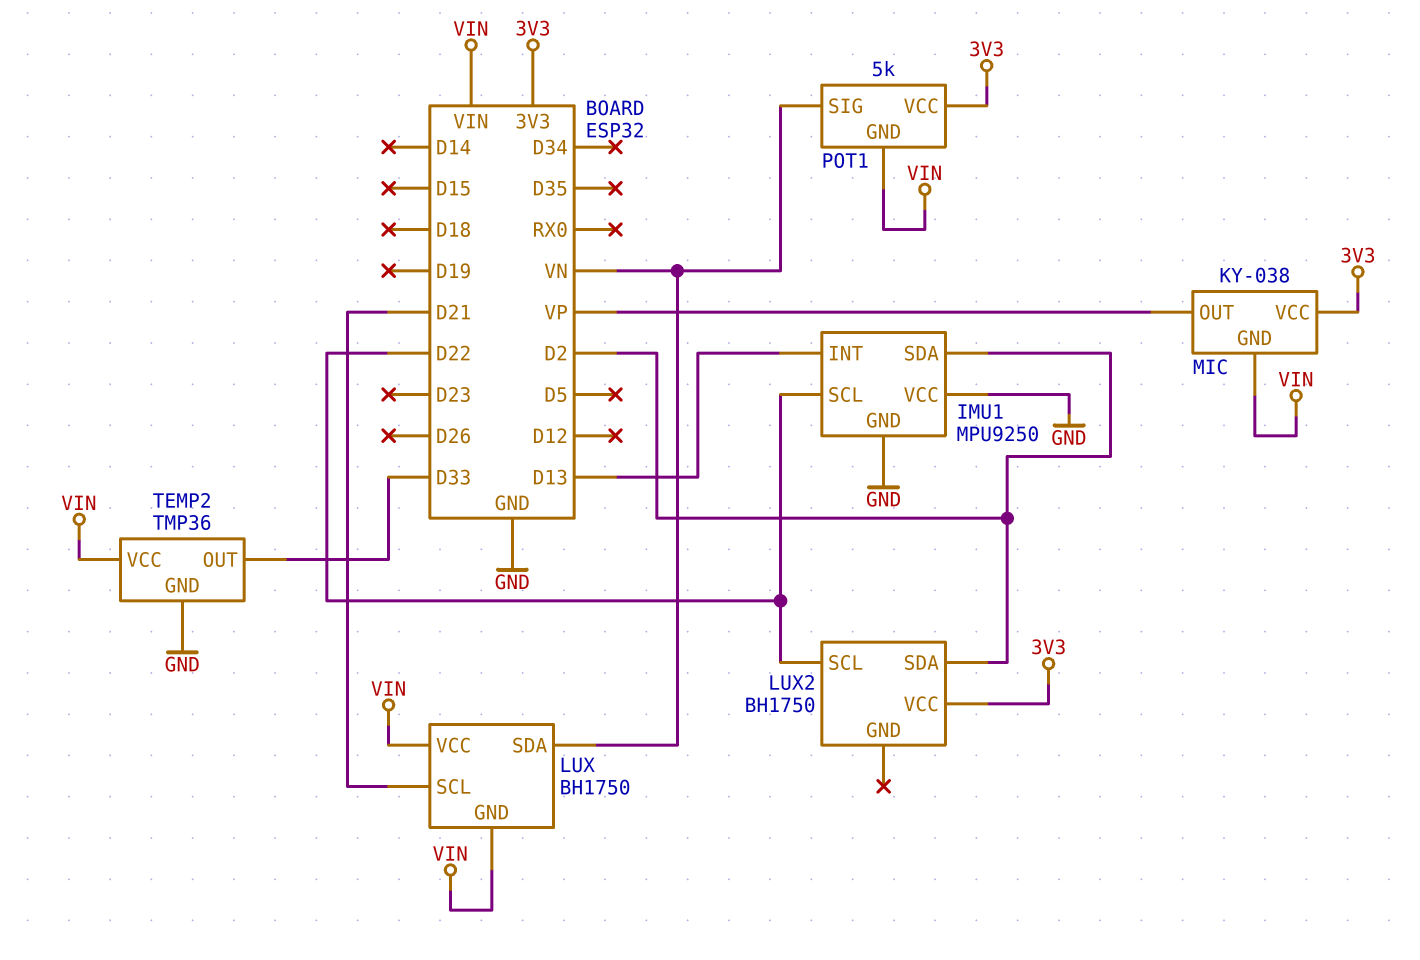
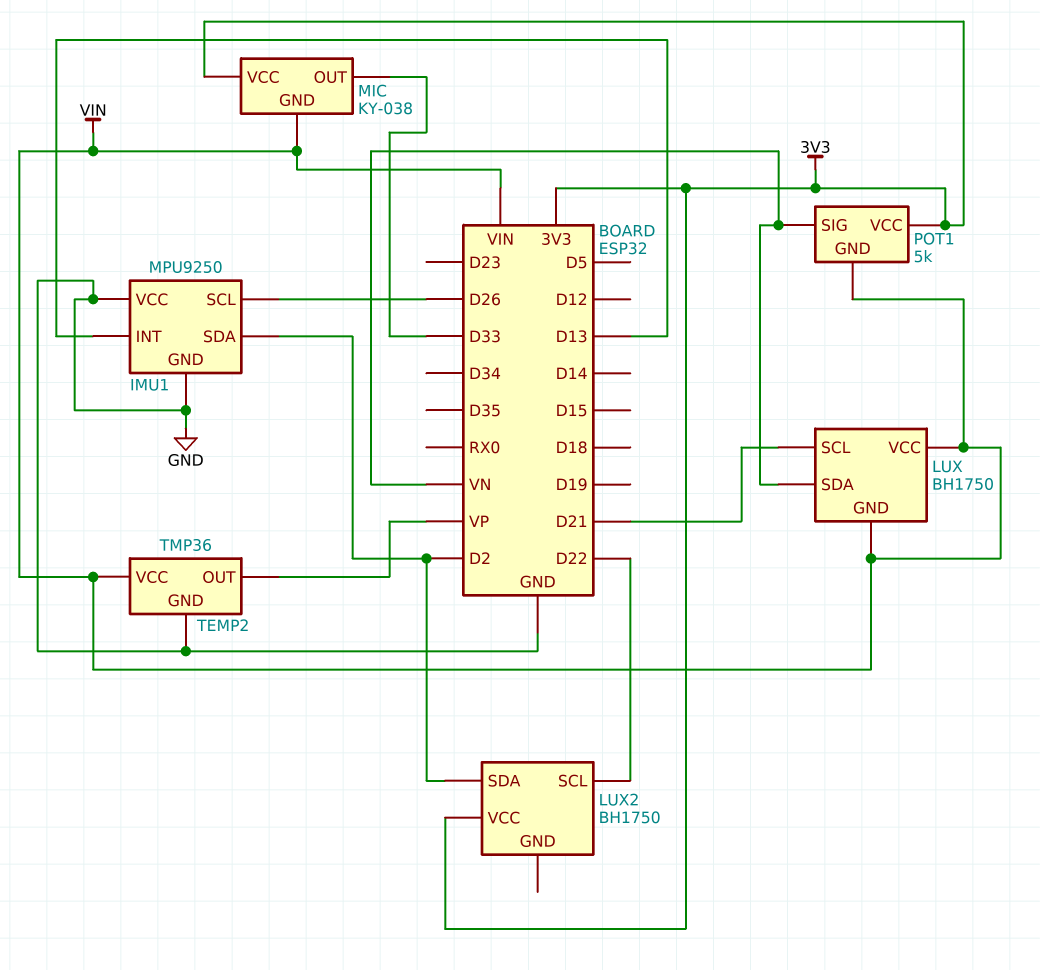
IMU1 pin SCL: D22 -> D26
MIC pin OUT: VP -> D33
TEMP2 pin OUT: D33 -> VP

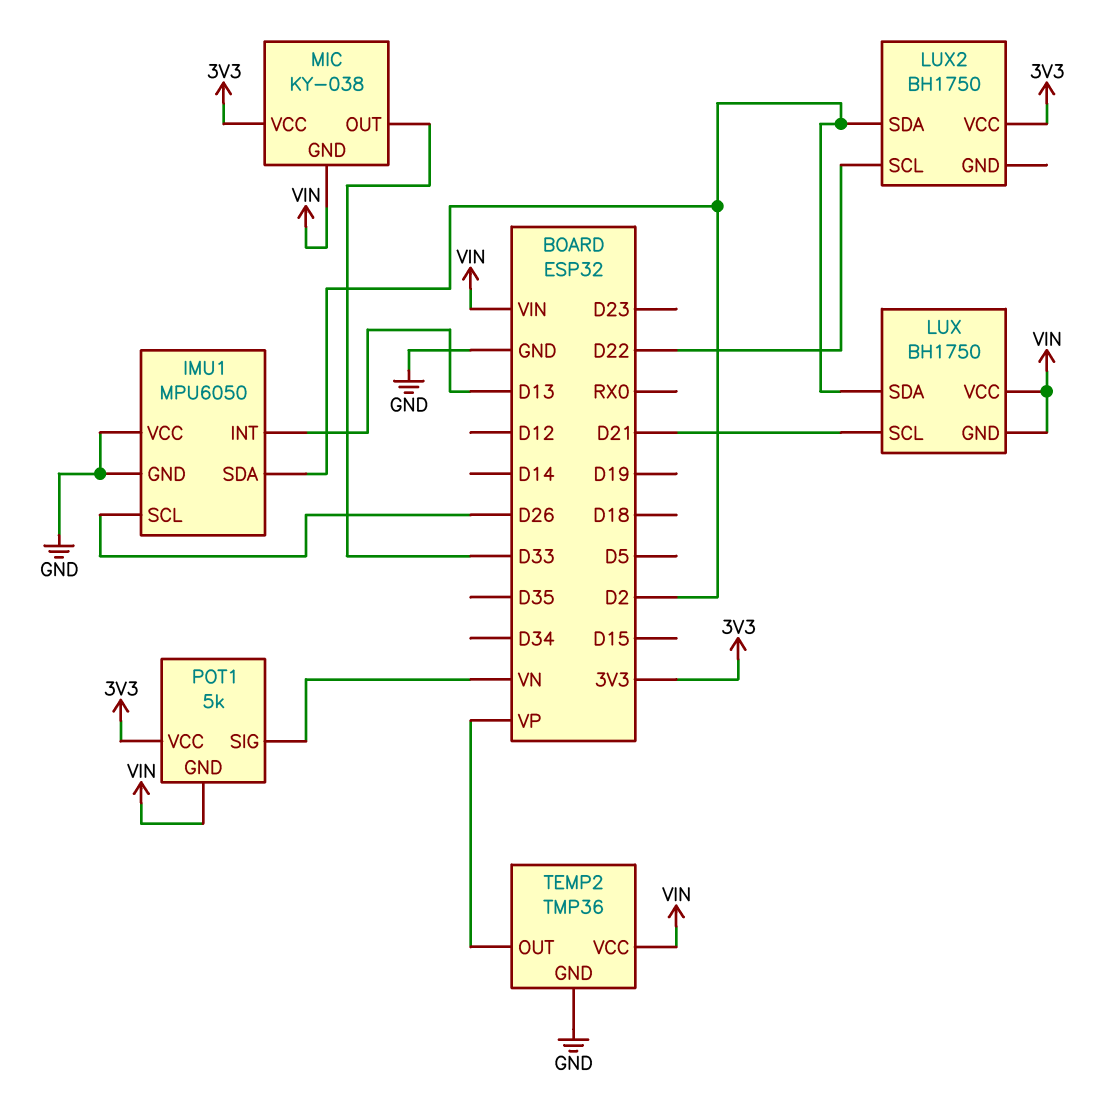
IMU1: MPU9250 -> MPU6050
LUX pin SDA: VN -> D2

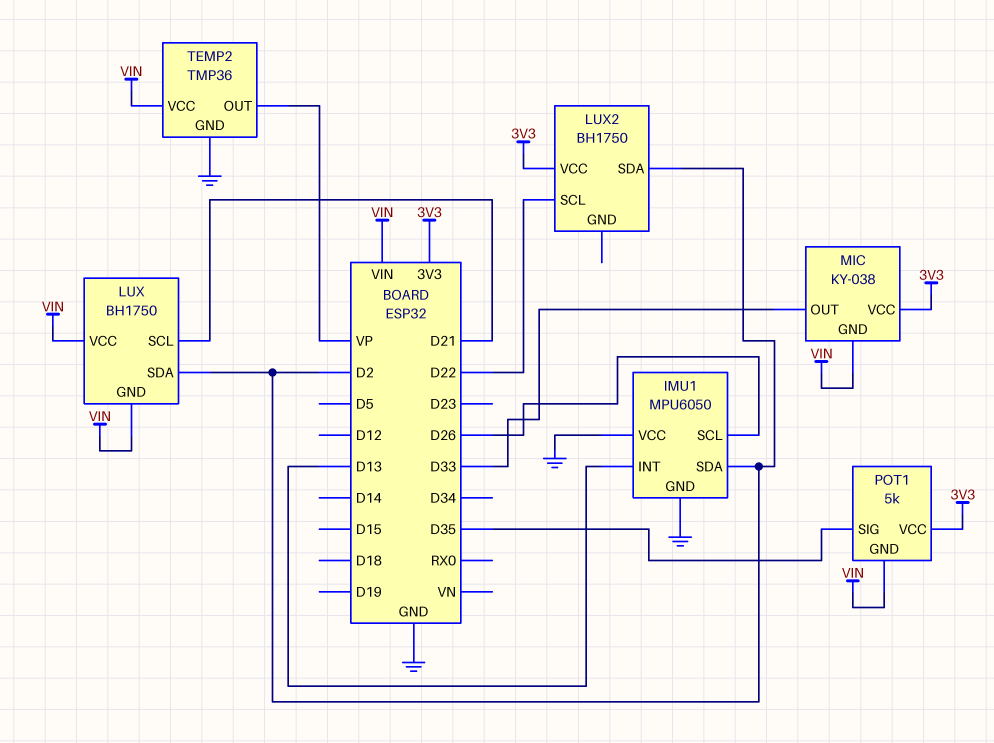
POT1 pin SIG: VN -> D35

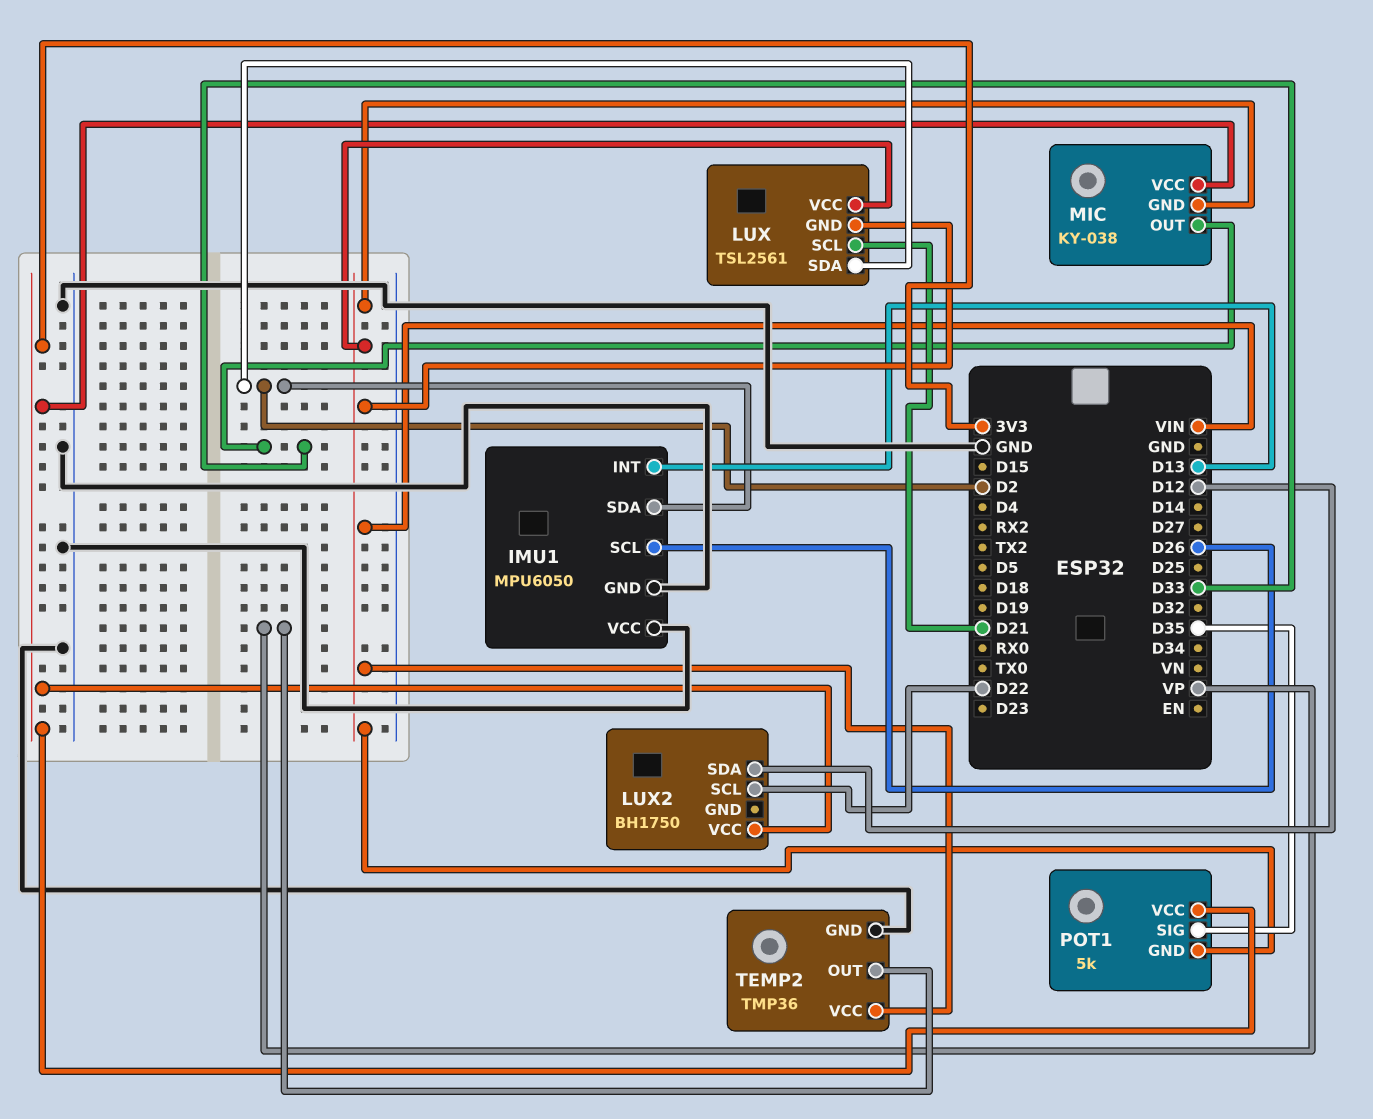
LUX: BH1750 -> TSL2561
LUX2 pin SDA: D2 -> D12

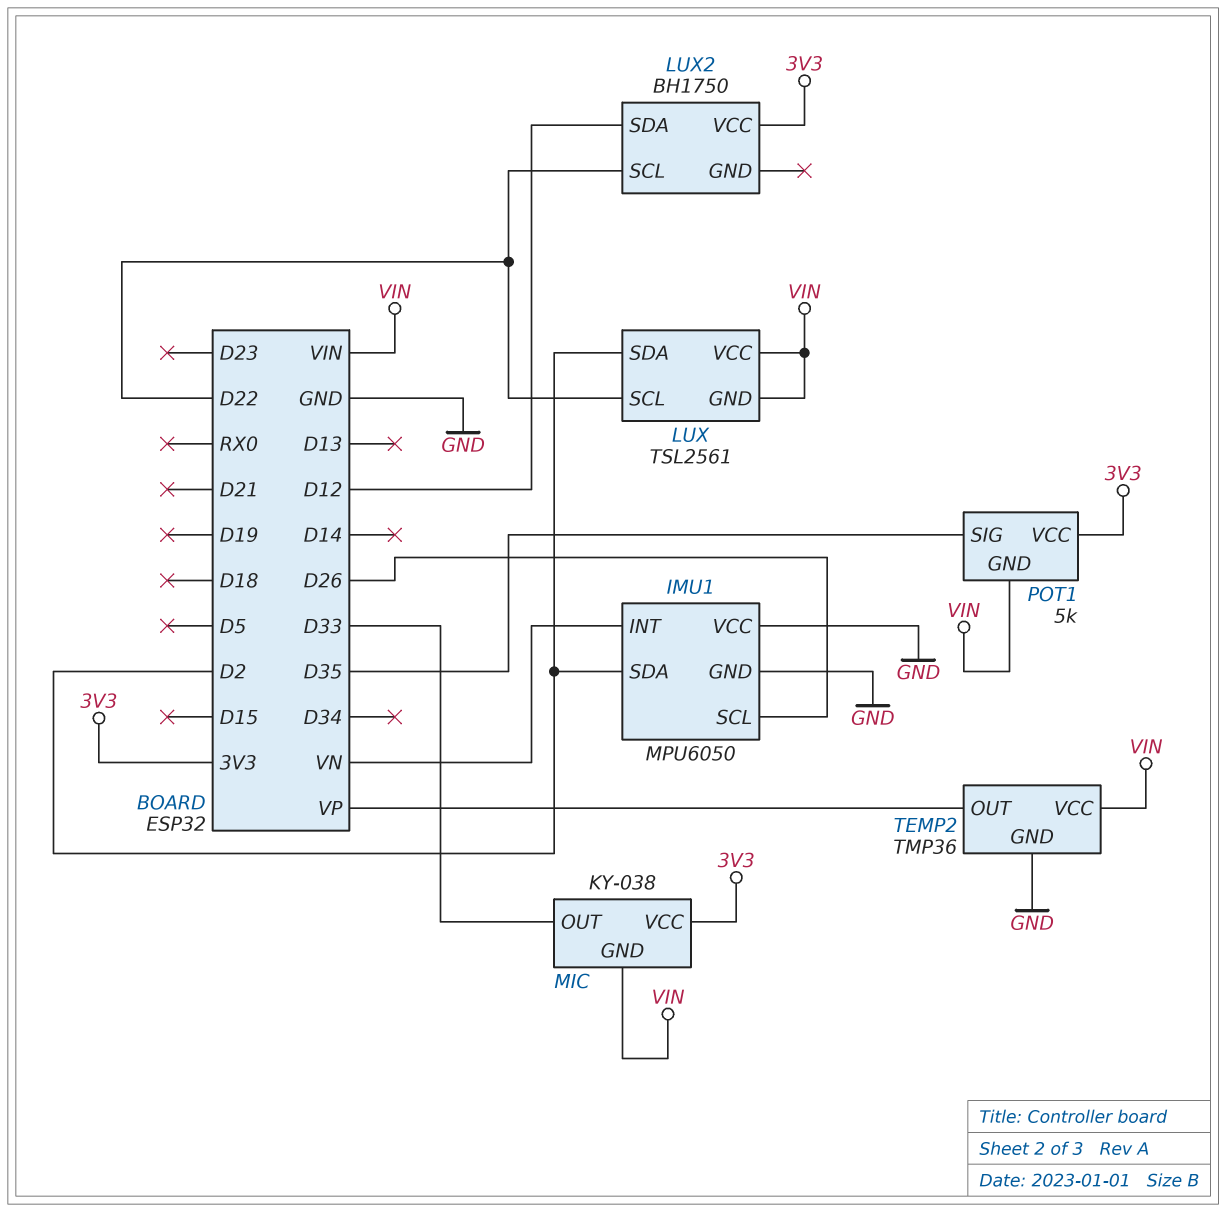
IMU1 pin INT: D13 -> VN
LUX pin SCL: D21 -> D22

